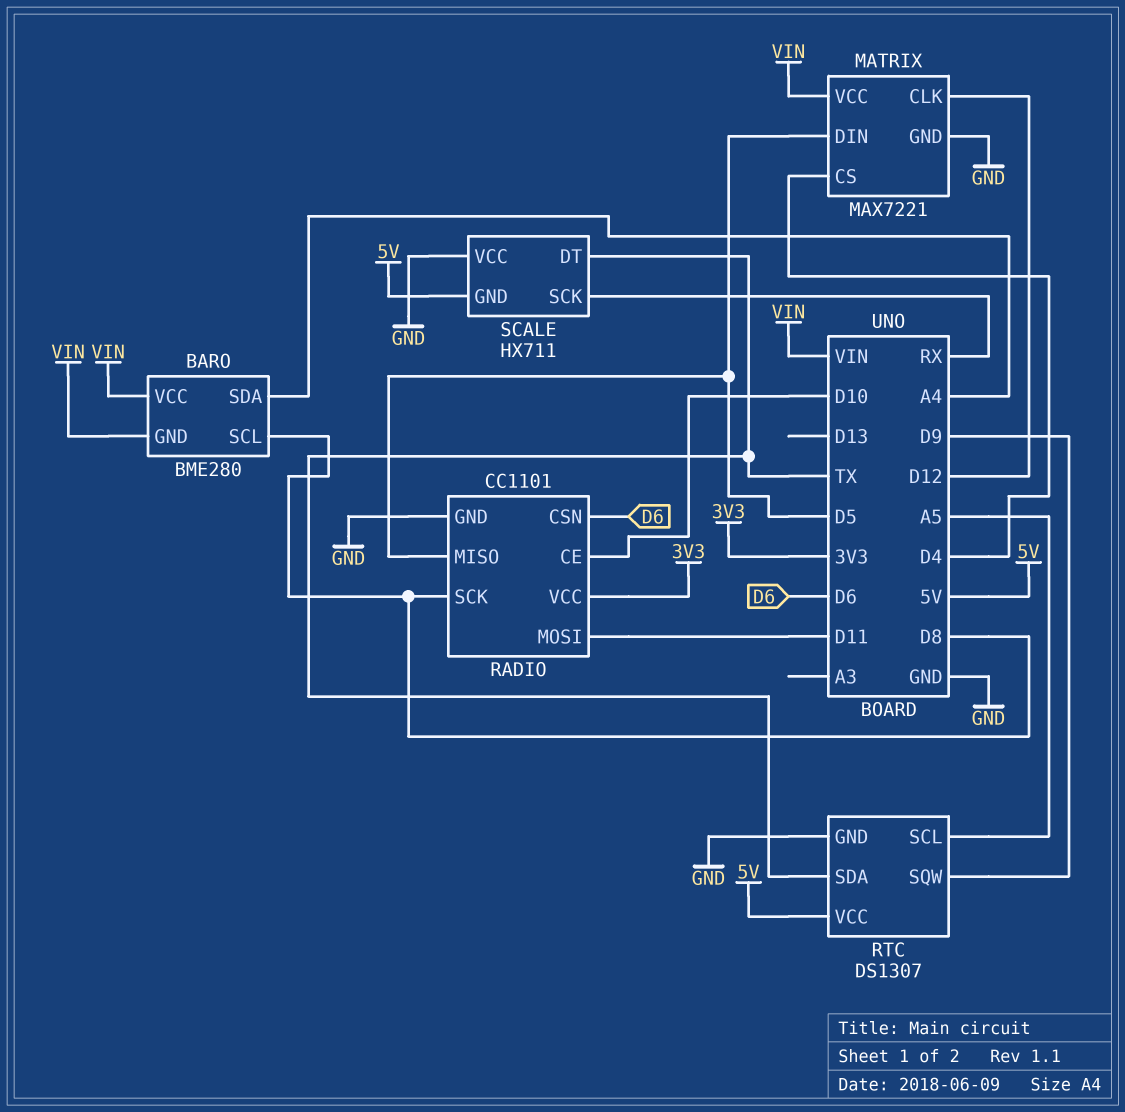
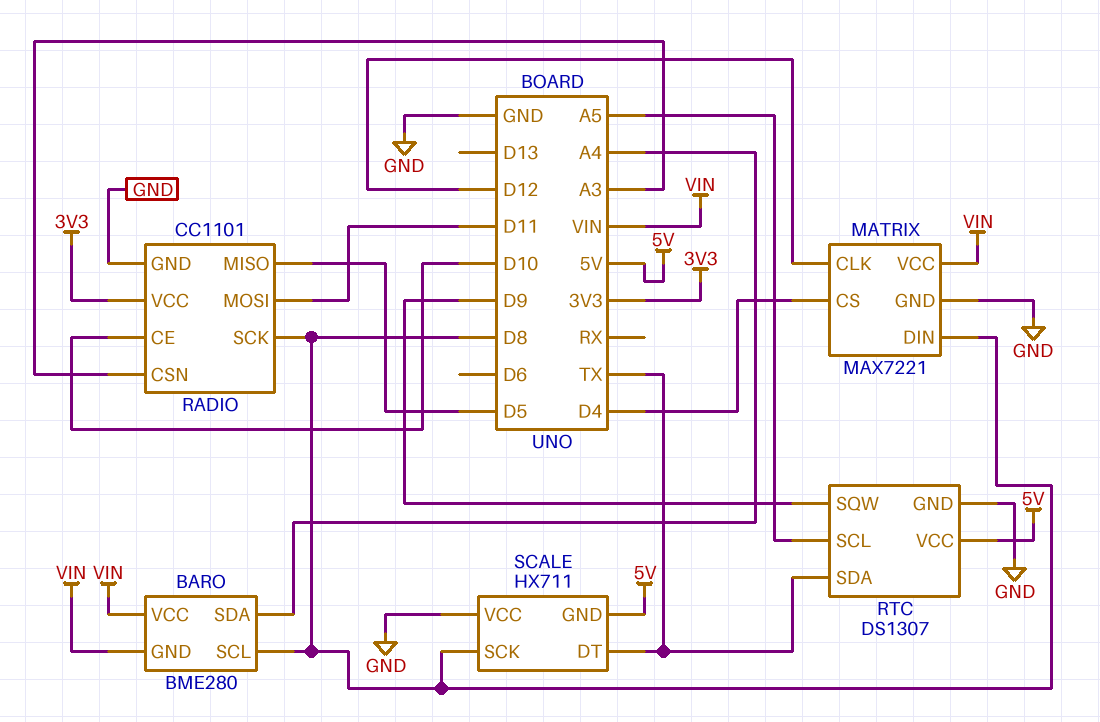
MATRIX pin DIN: D5 -> D8
RADIO pin CSN: D6 -> A3
SCALE pin SCK: RX -> D8

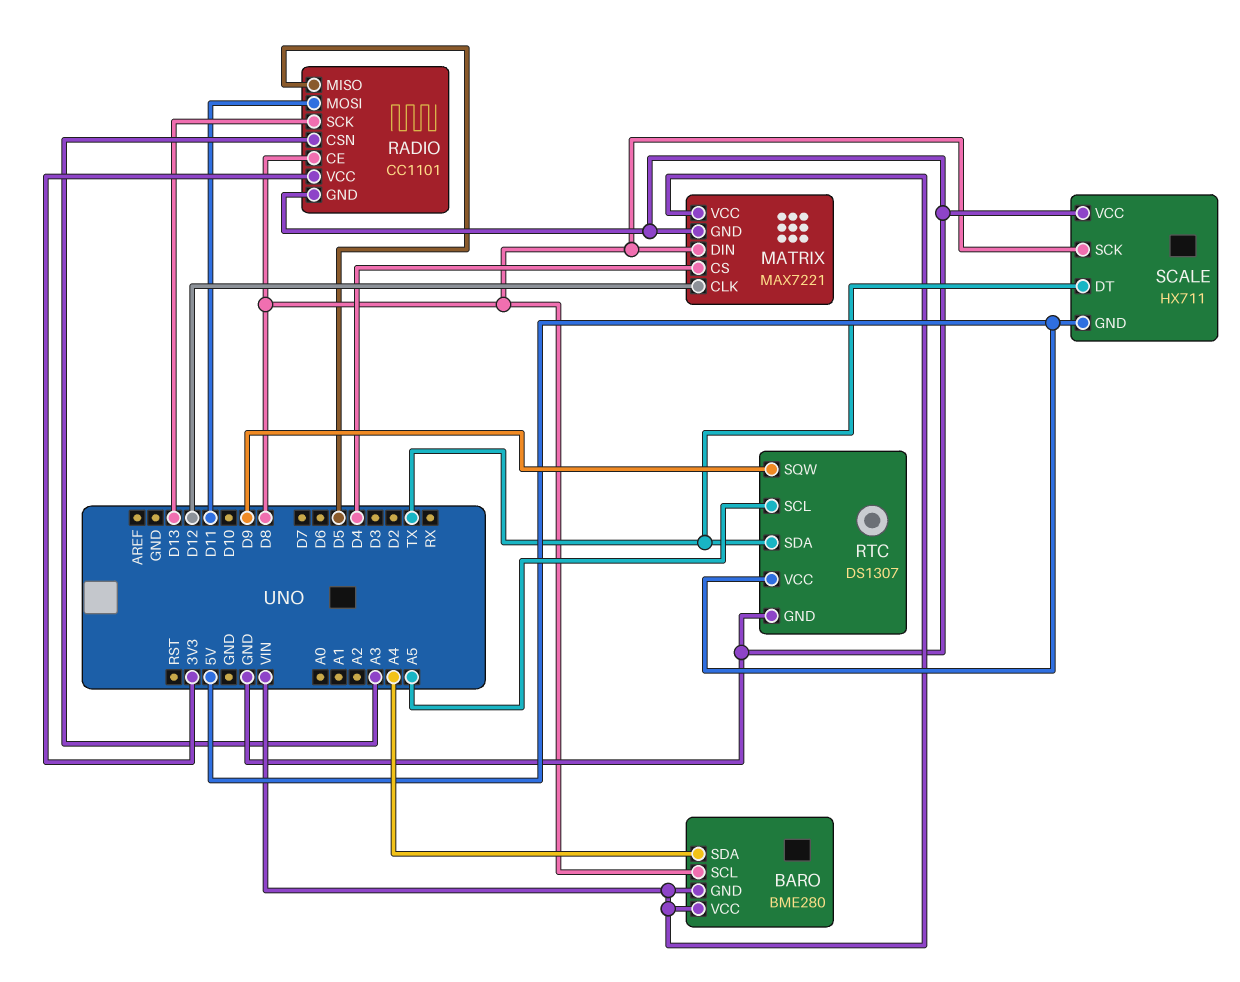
RADIO pin CE: D10 -> D8
RADIO pin SCK: D8 -> D13

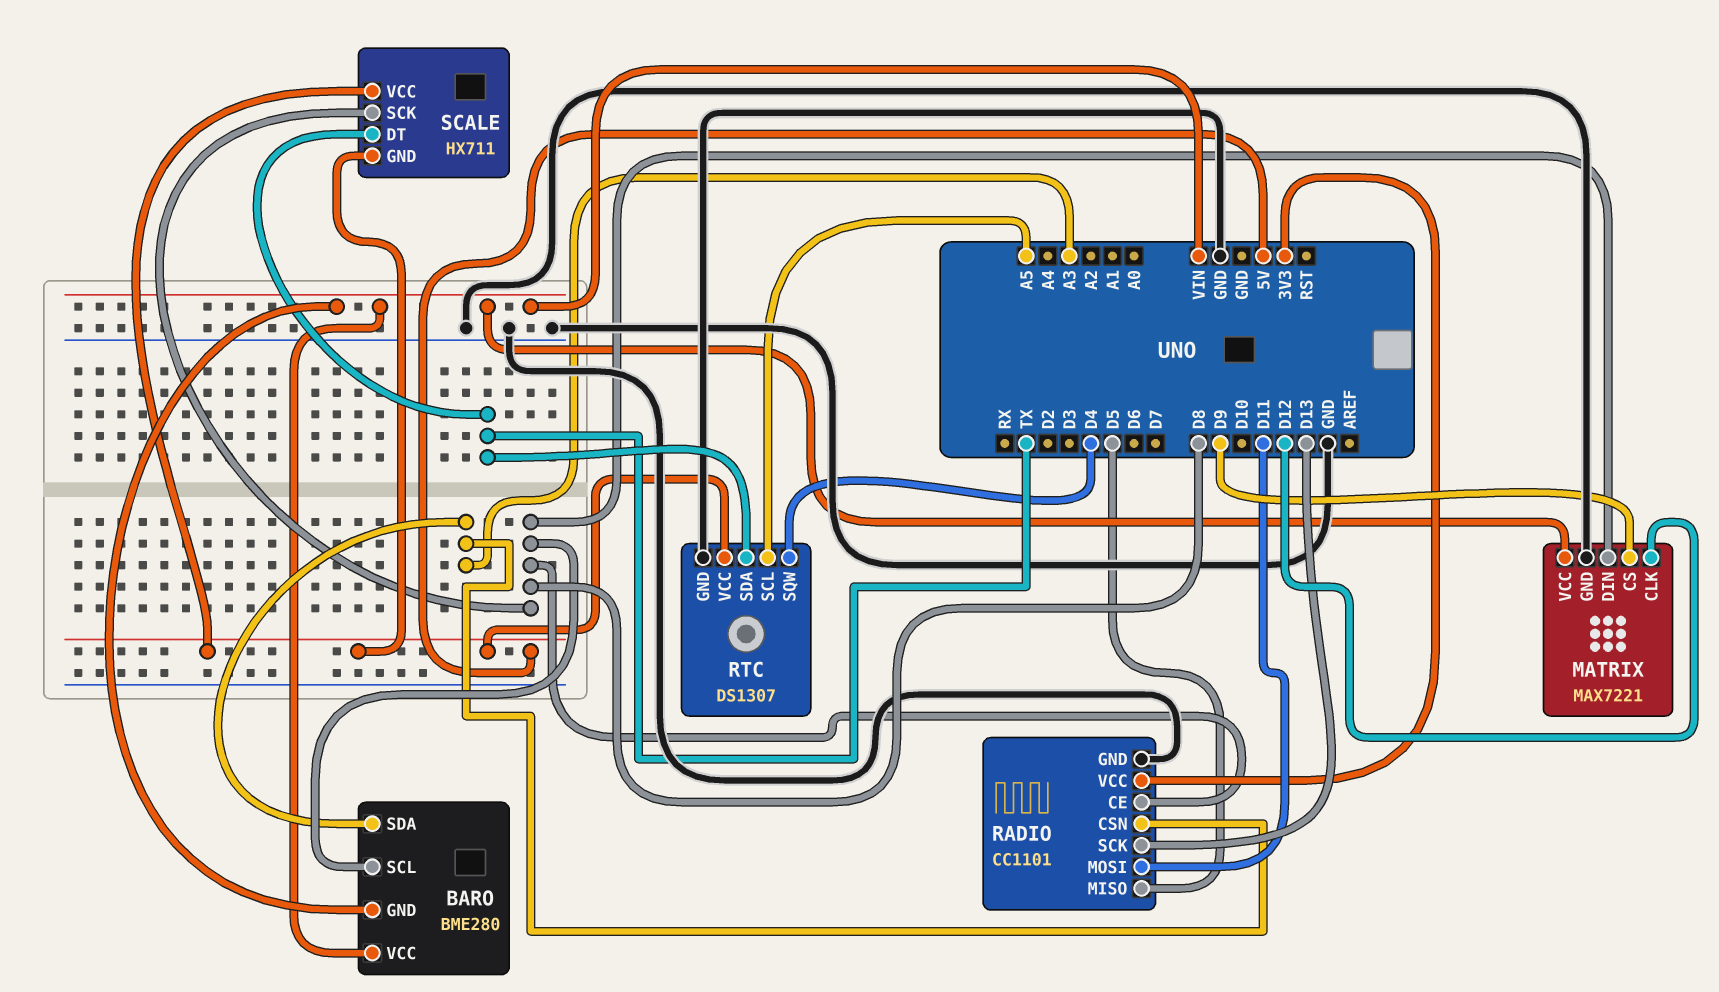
BARO pin SDA: A4 -> A3
MATRIX pin CS: D4 -> D9
RTC pin SQW: D9 -> D4
SCALE pin VCC: GND -> 5V

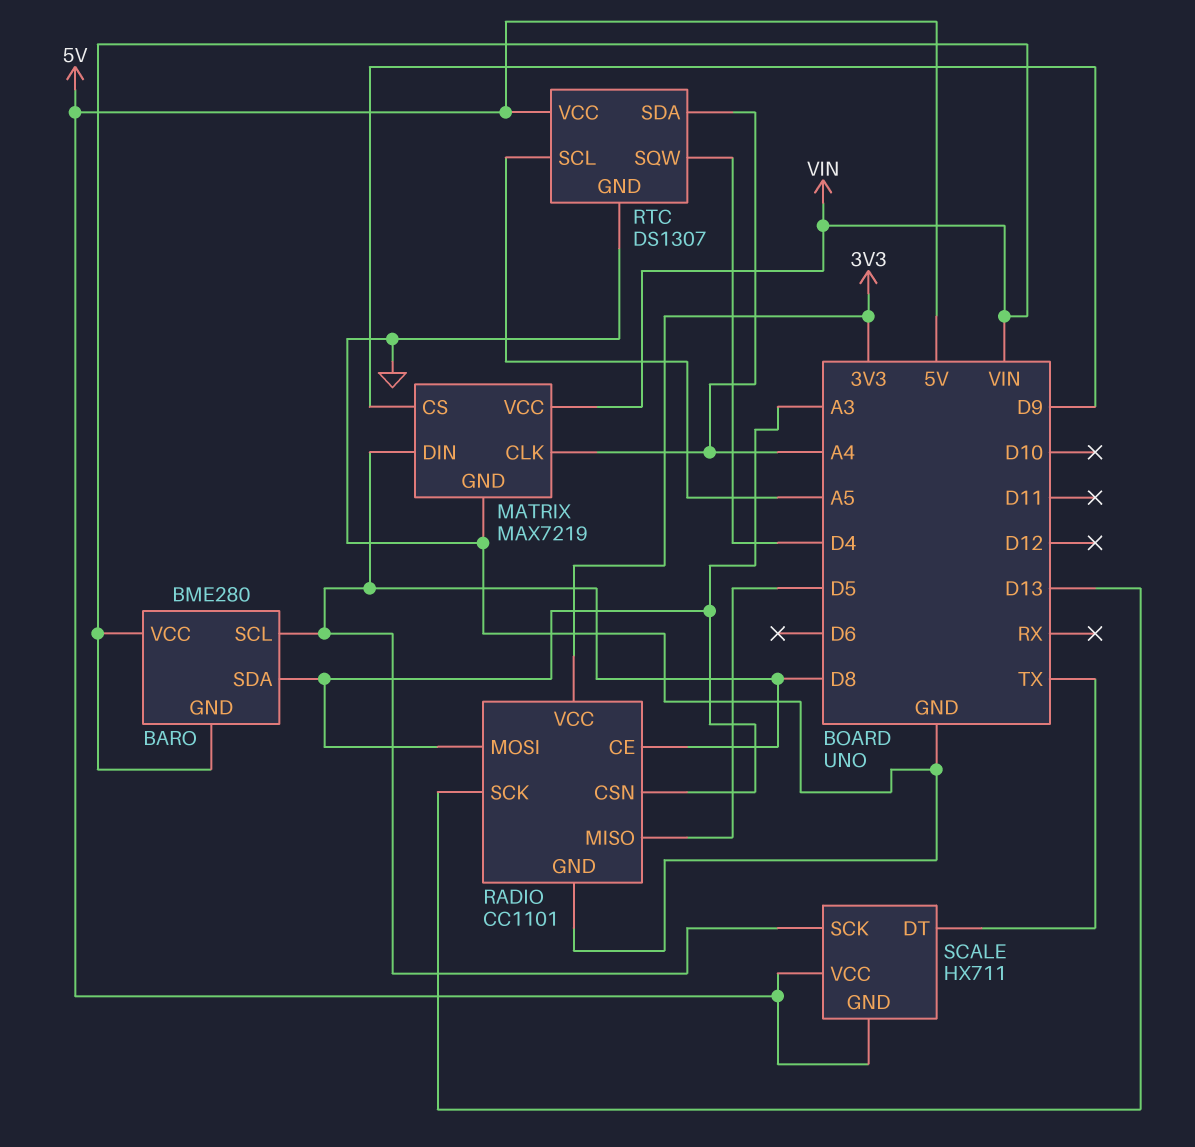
MATRIX: MAX7221 -> MAX7219
MATRIX pin CLK: D12 -> A4
RADIO pin MOSI: D11 -> A3
RTC pin SDA: TX -> A4

